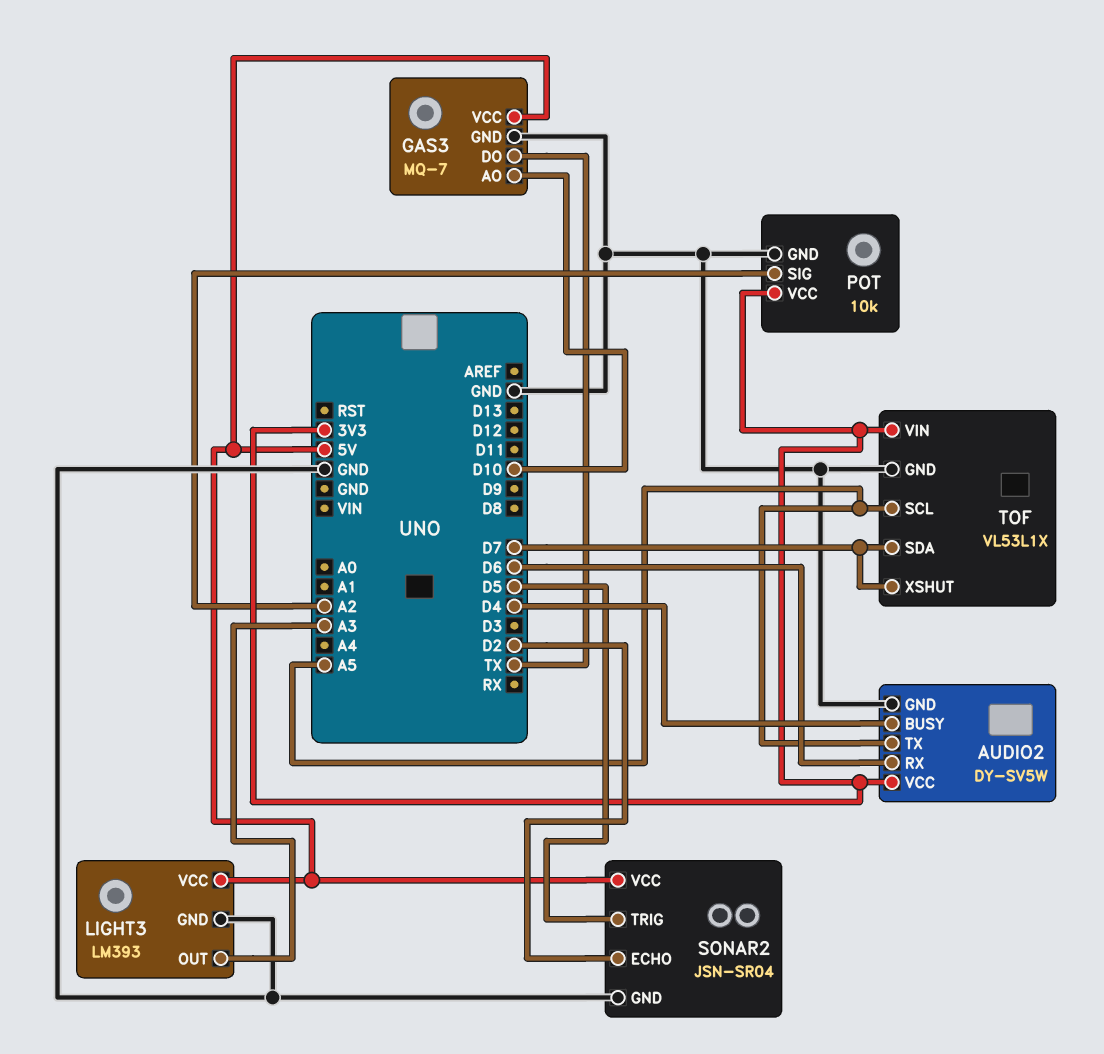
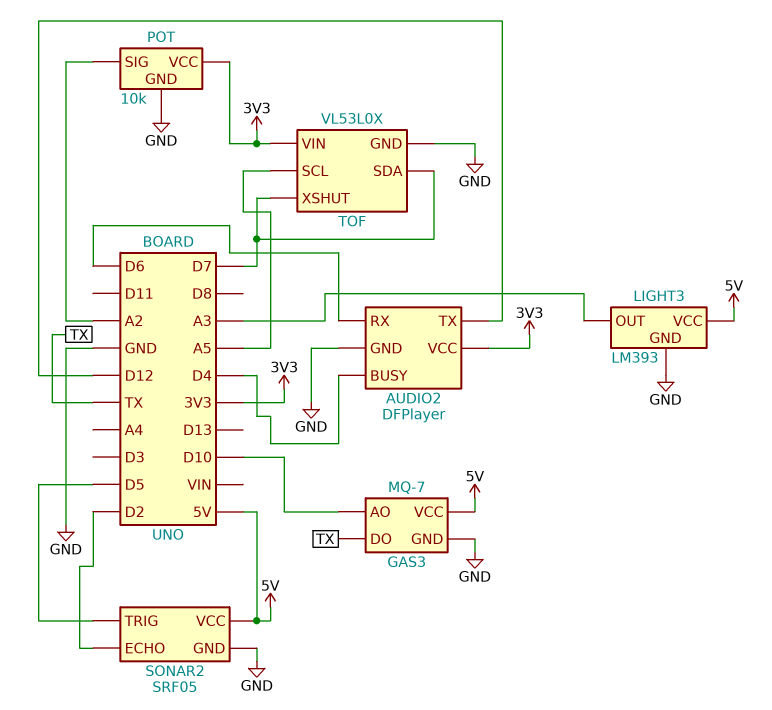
AUDIO2: DY-SV5W -> DFPlayer
AUDIO2 pin TX: A5 -> D12
SONAR2: JSN-SR04 -> SRF05
TOF: VL53L1X -> VL53L0X

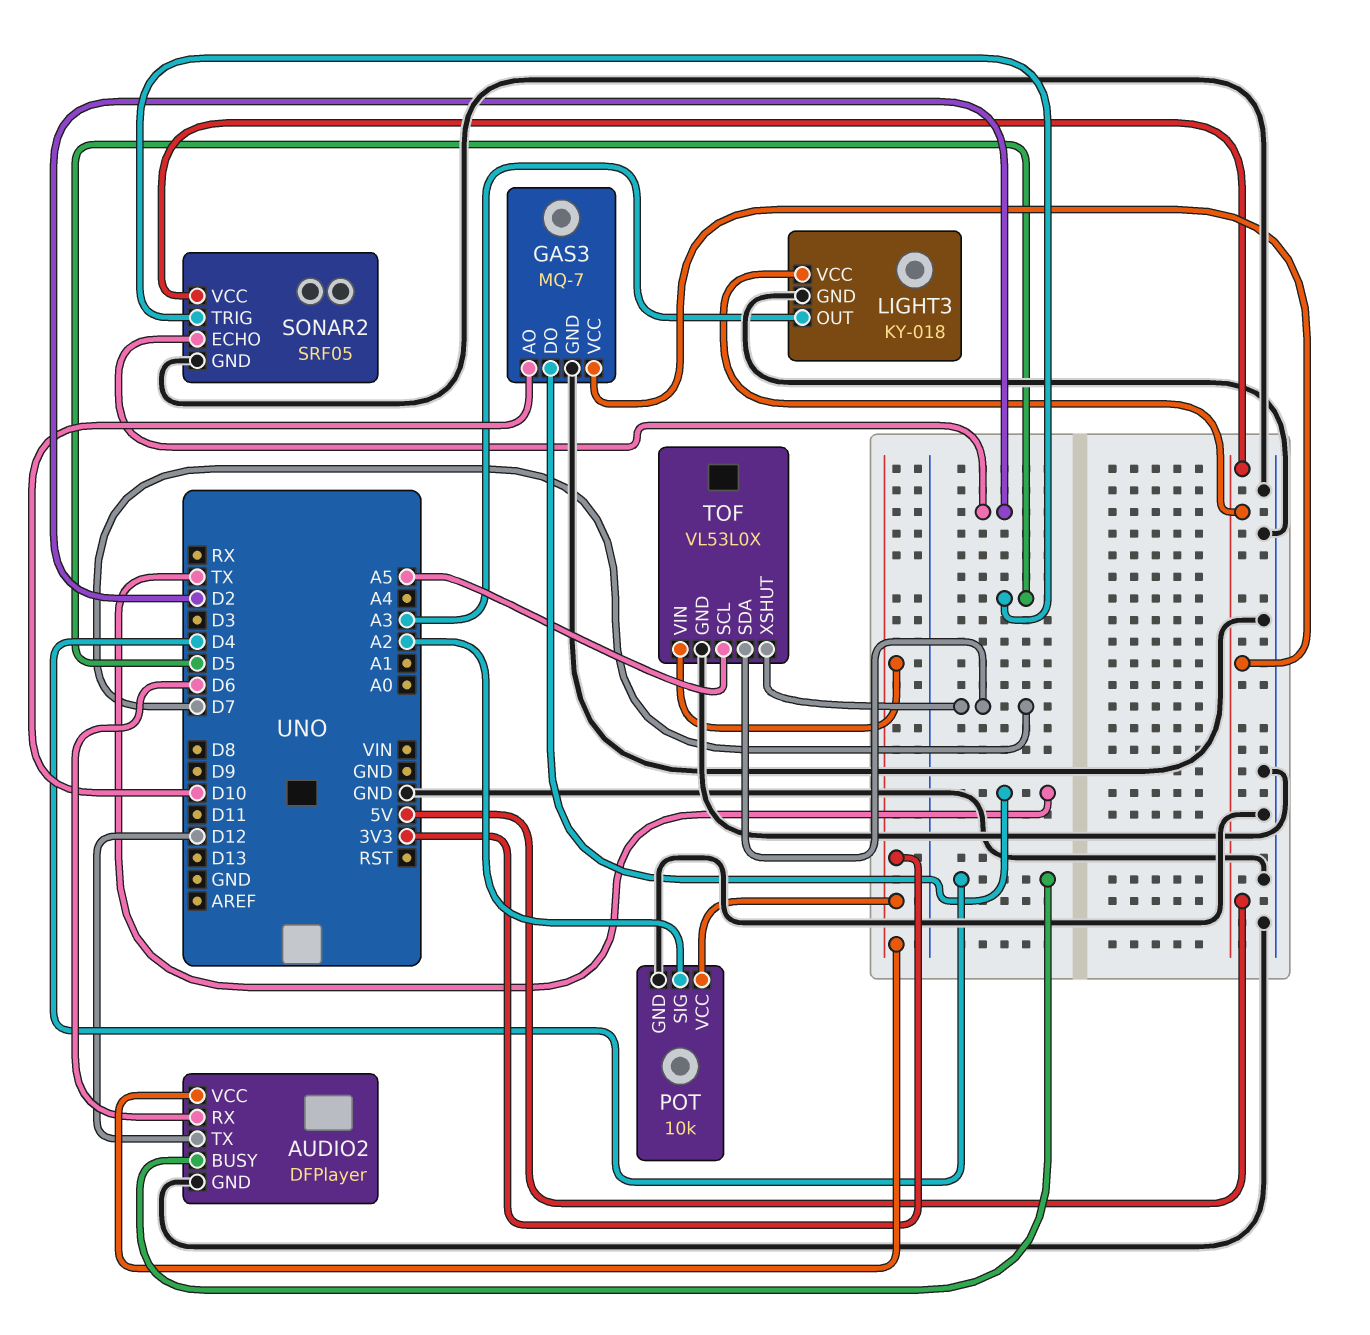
LIGHT3: LM393 -> KY-018

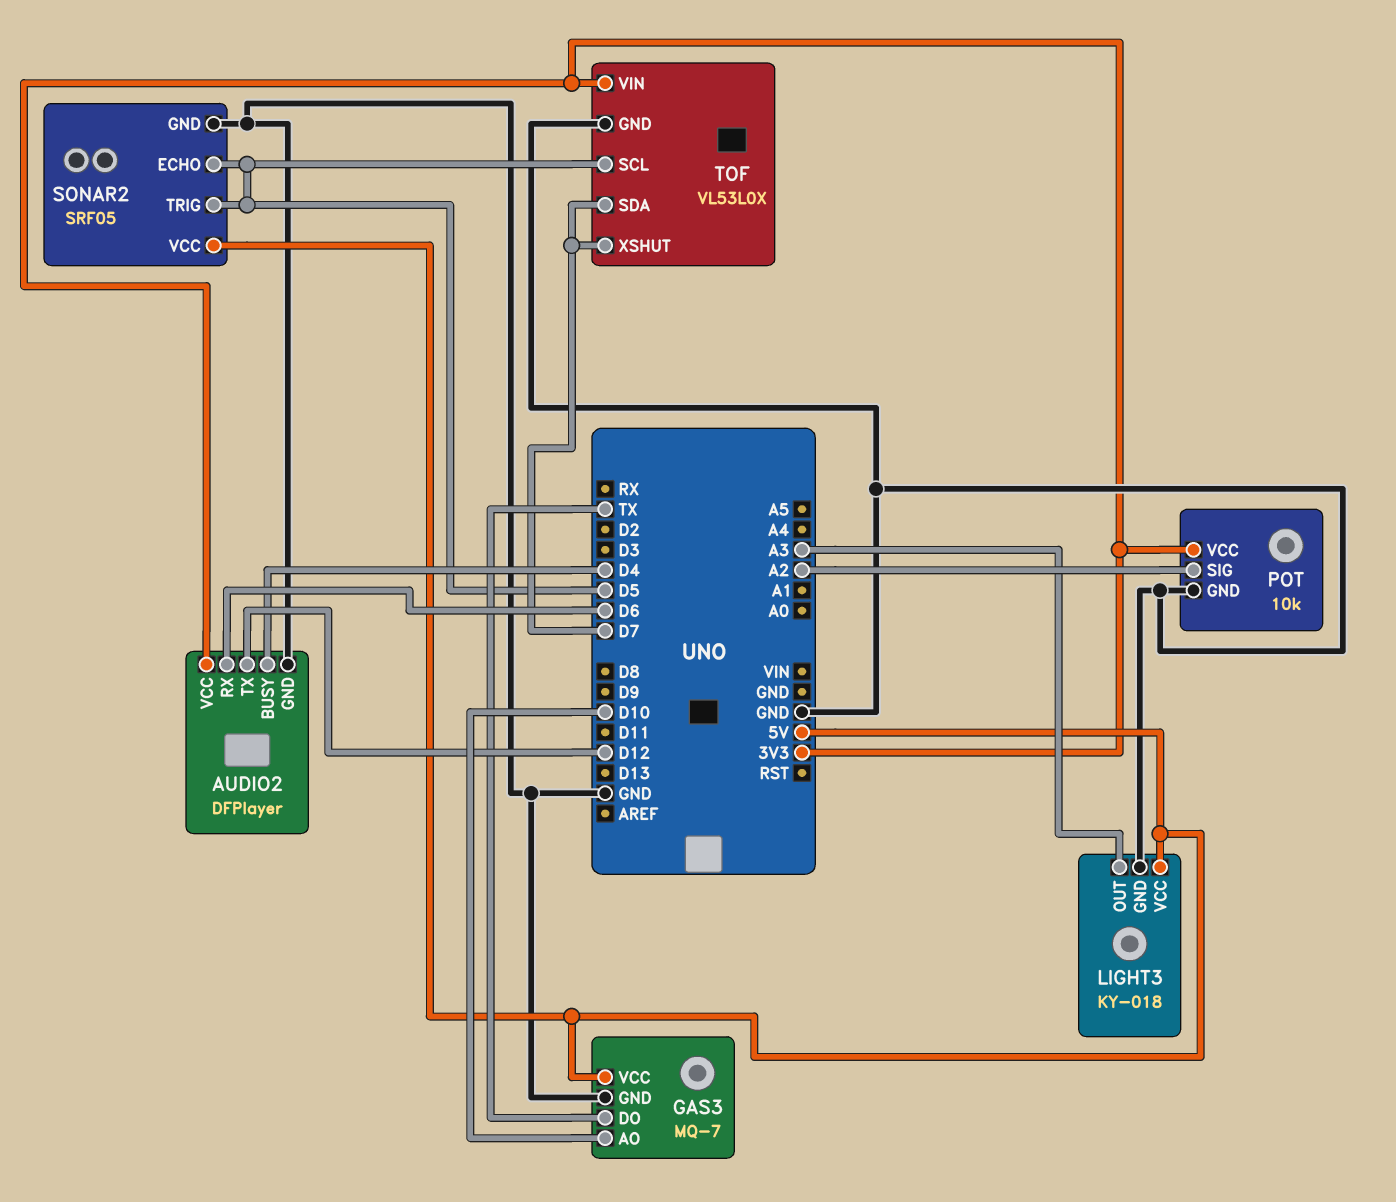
SONAR2 pin ECHO: D2 -> D5
TOF pin SCL: A5 -> D5

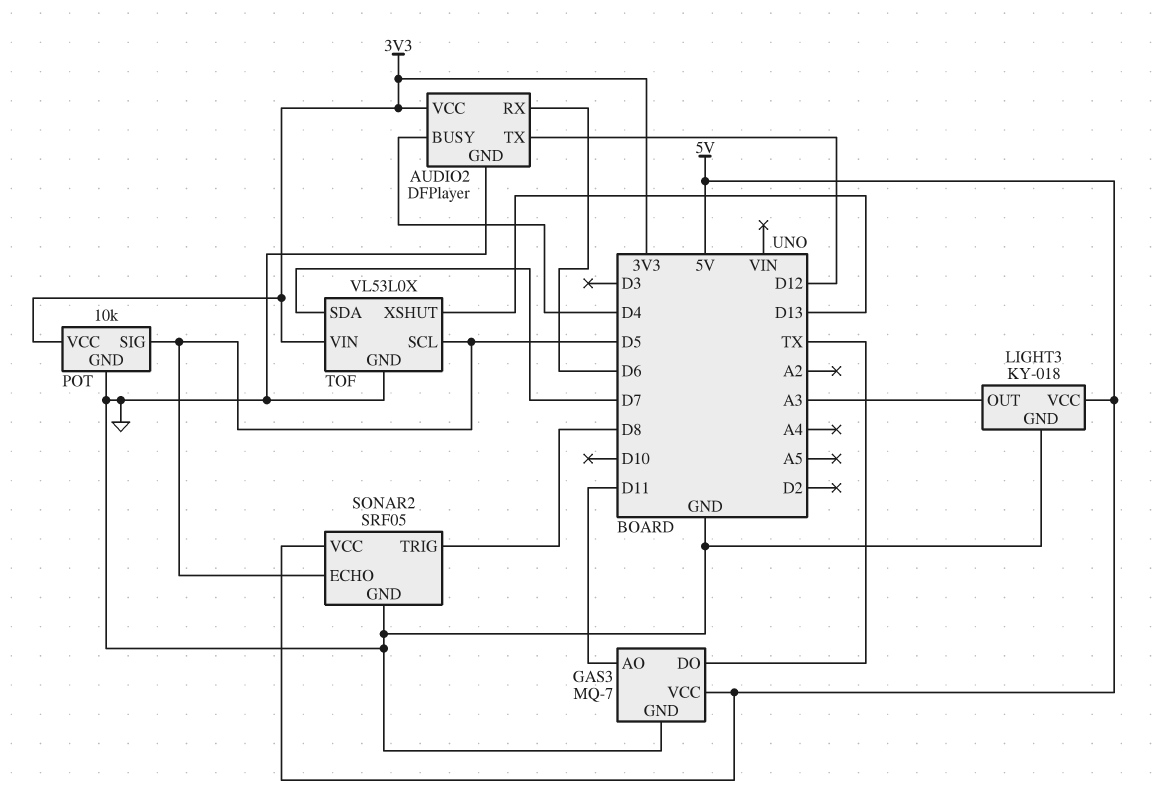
GAS3 pin AO: D10 -> D11
POT pin SIG: A2 -> D5
SONAR2 pin TRIG: D5 -> D8
TOF pin XSHUT: D7 -> D13

